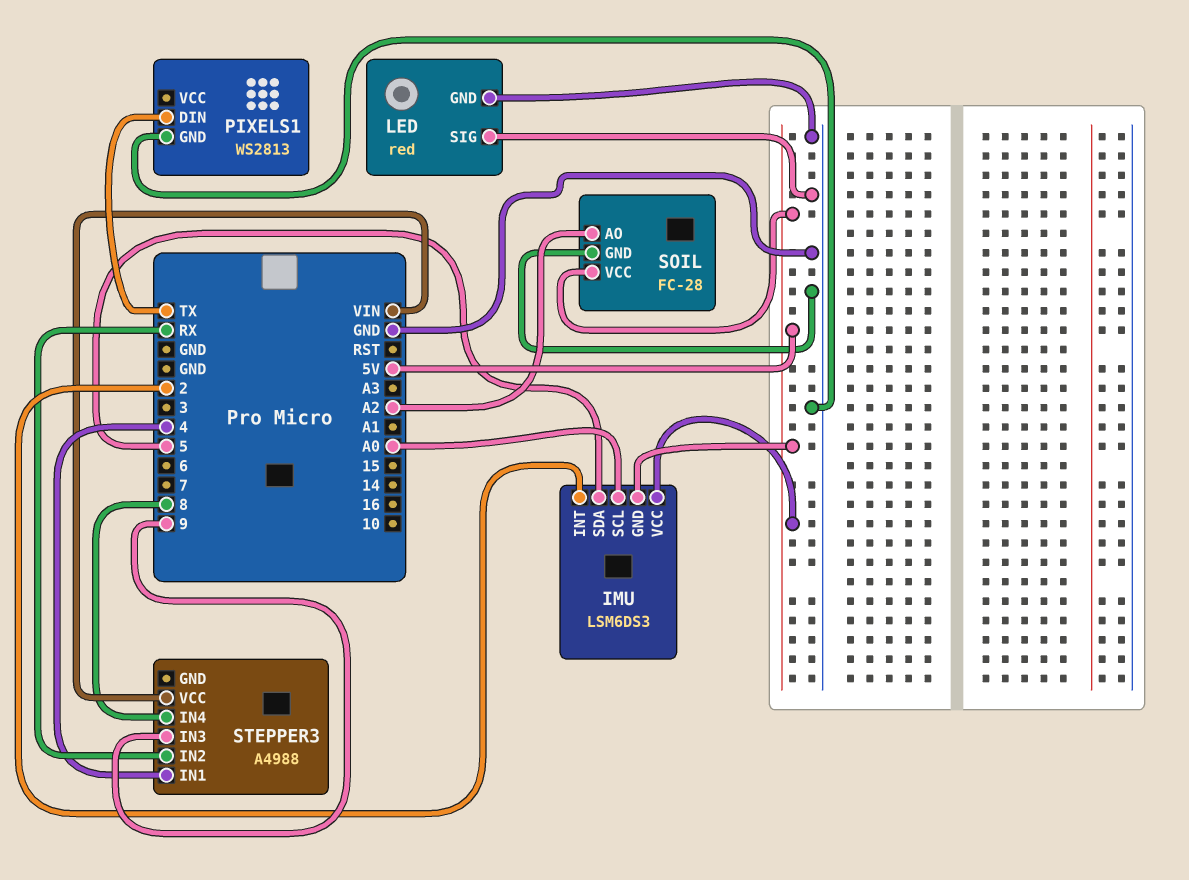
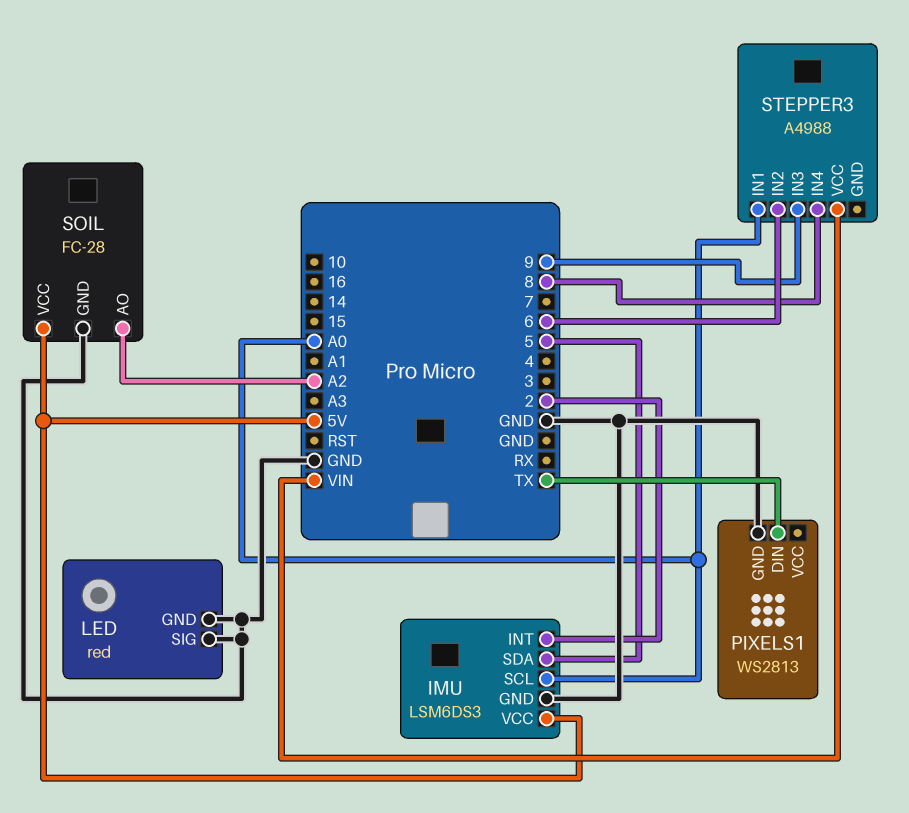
IMU pin GND: 5V -> GND
STEPPER3 pin IN1: 4 -> A0
STEPPER3 pin IN2: RX -> 6

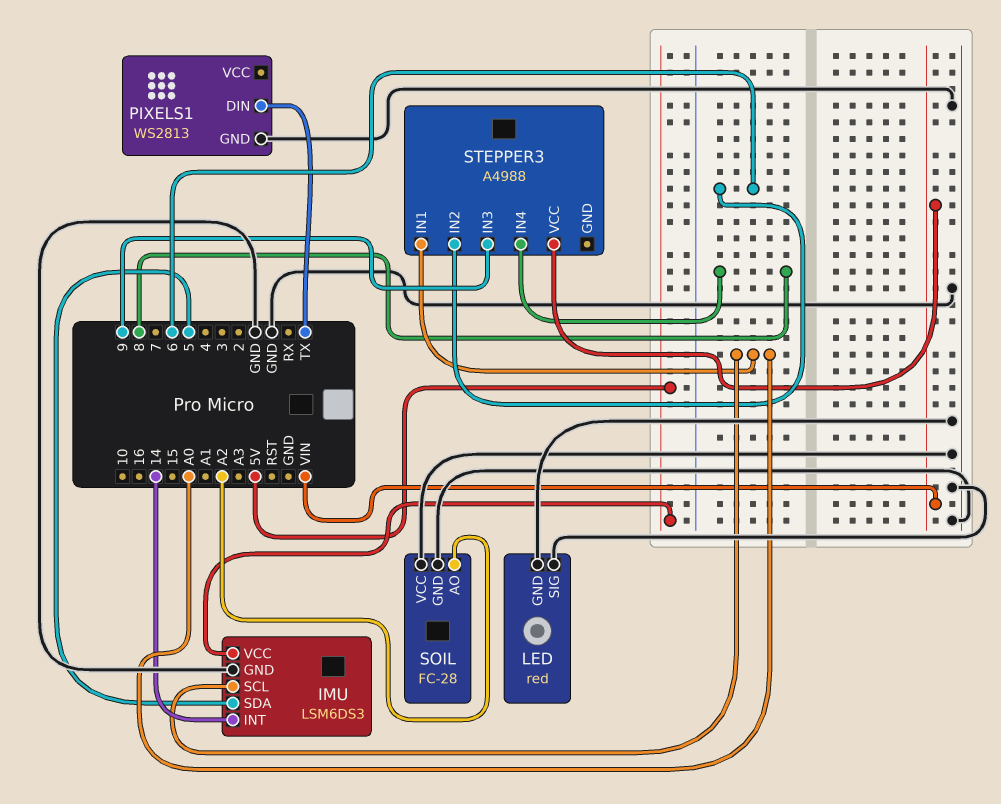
IMU pin INT: 2 -> 14
SOIL pin VCC: 5V -> GND

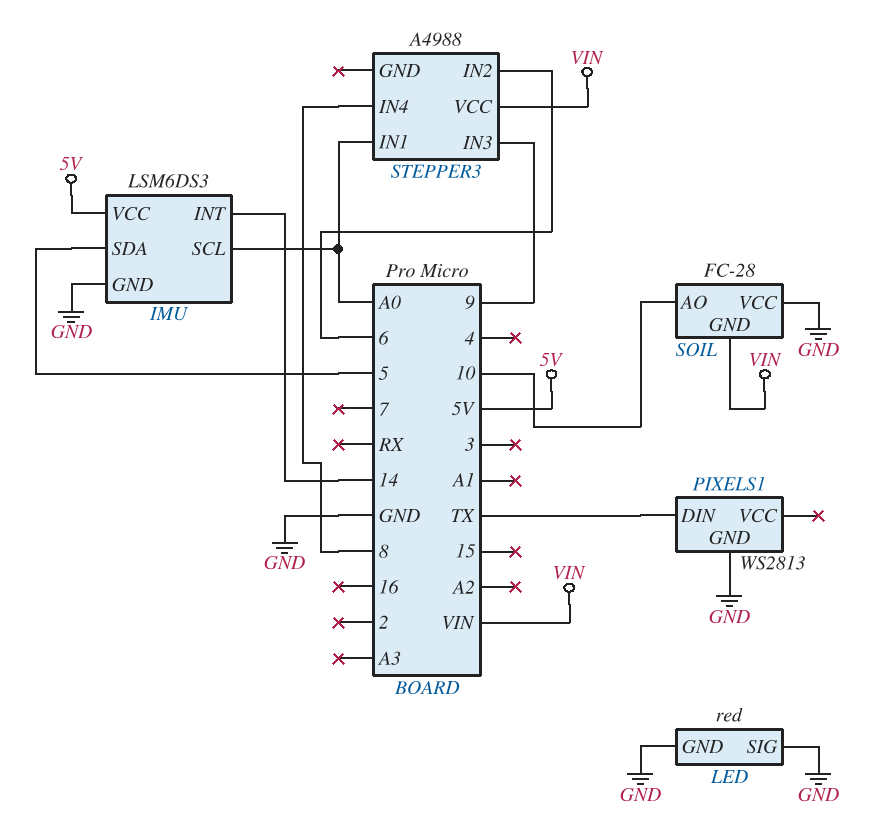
SOIL pin AO: A2 -> 10
SOIL pin GND: GND -> VIN

